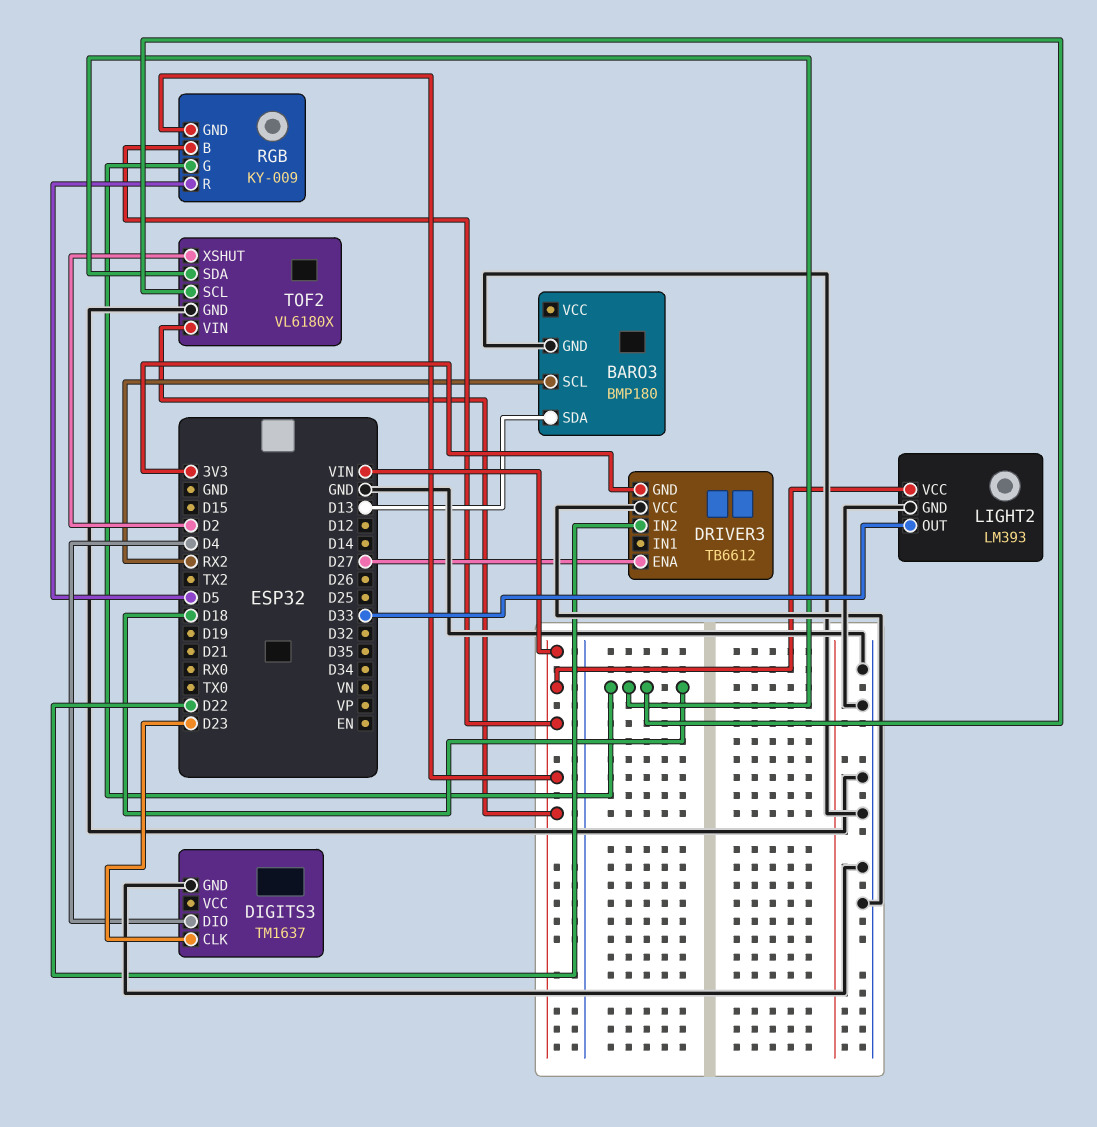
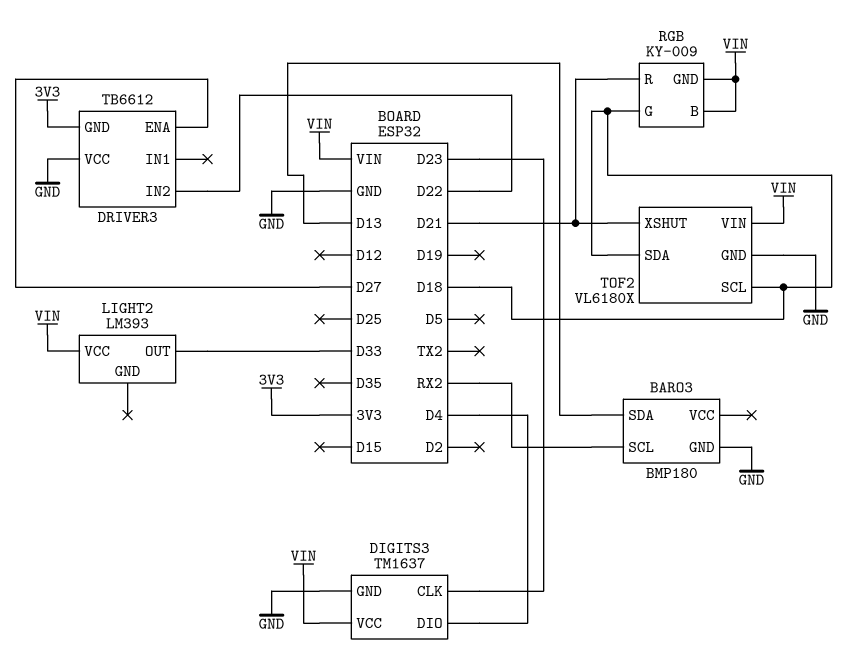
DIGITS3 pin VCC: none -> VIN
LIGHT2 pin GND: GND -> none
RGB pin R: D5 -> D21
TOF2 pin XSHUT: D2 -> D21

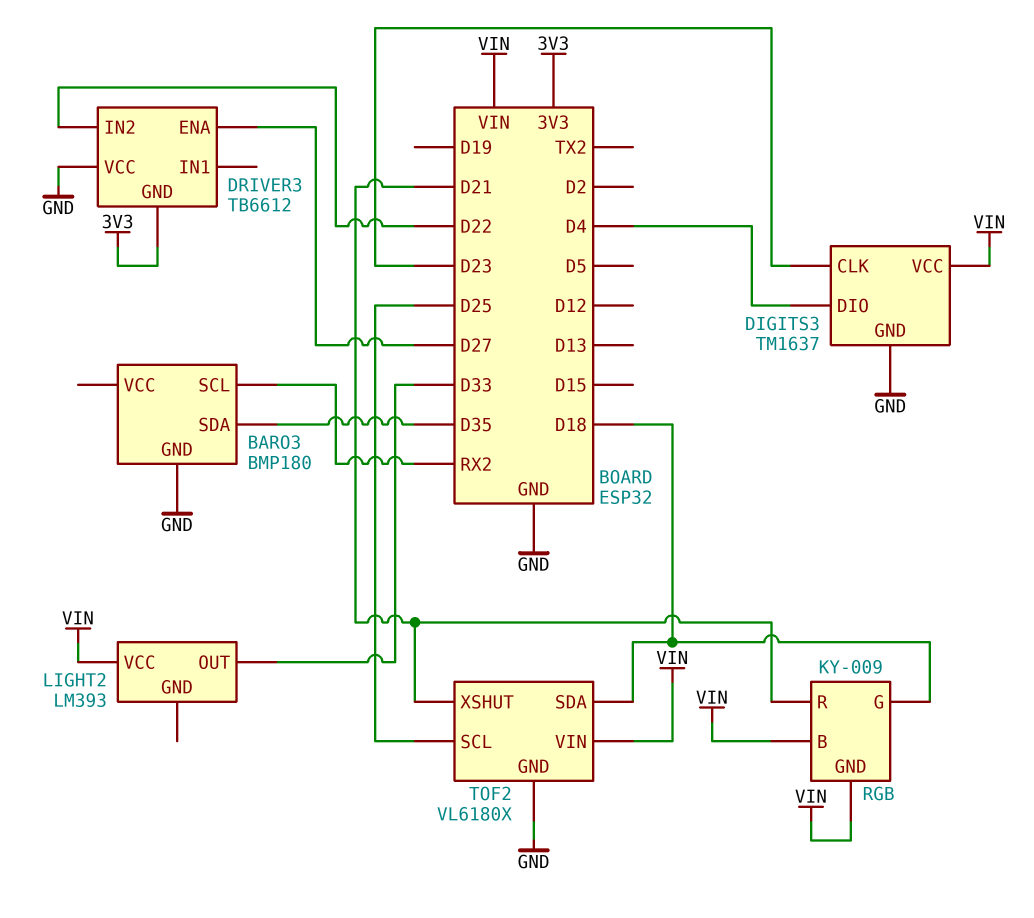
BARO3 pin SDA: D13 -> D35
TOF2 pin SCL: D18 -> D25

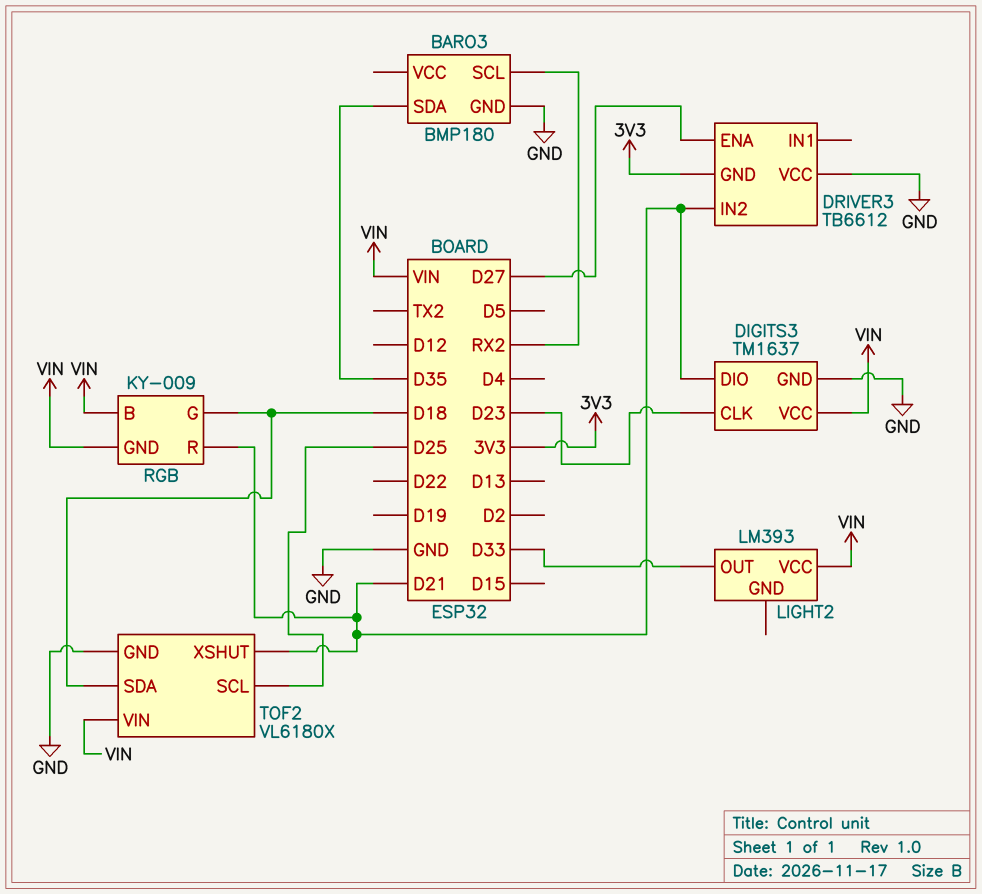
DIGITS3 pin DIO: D4 -> D21
DRIVER3 pin IN2: D22 -> D21

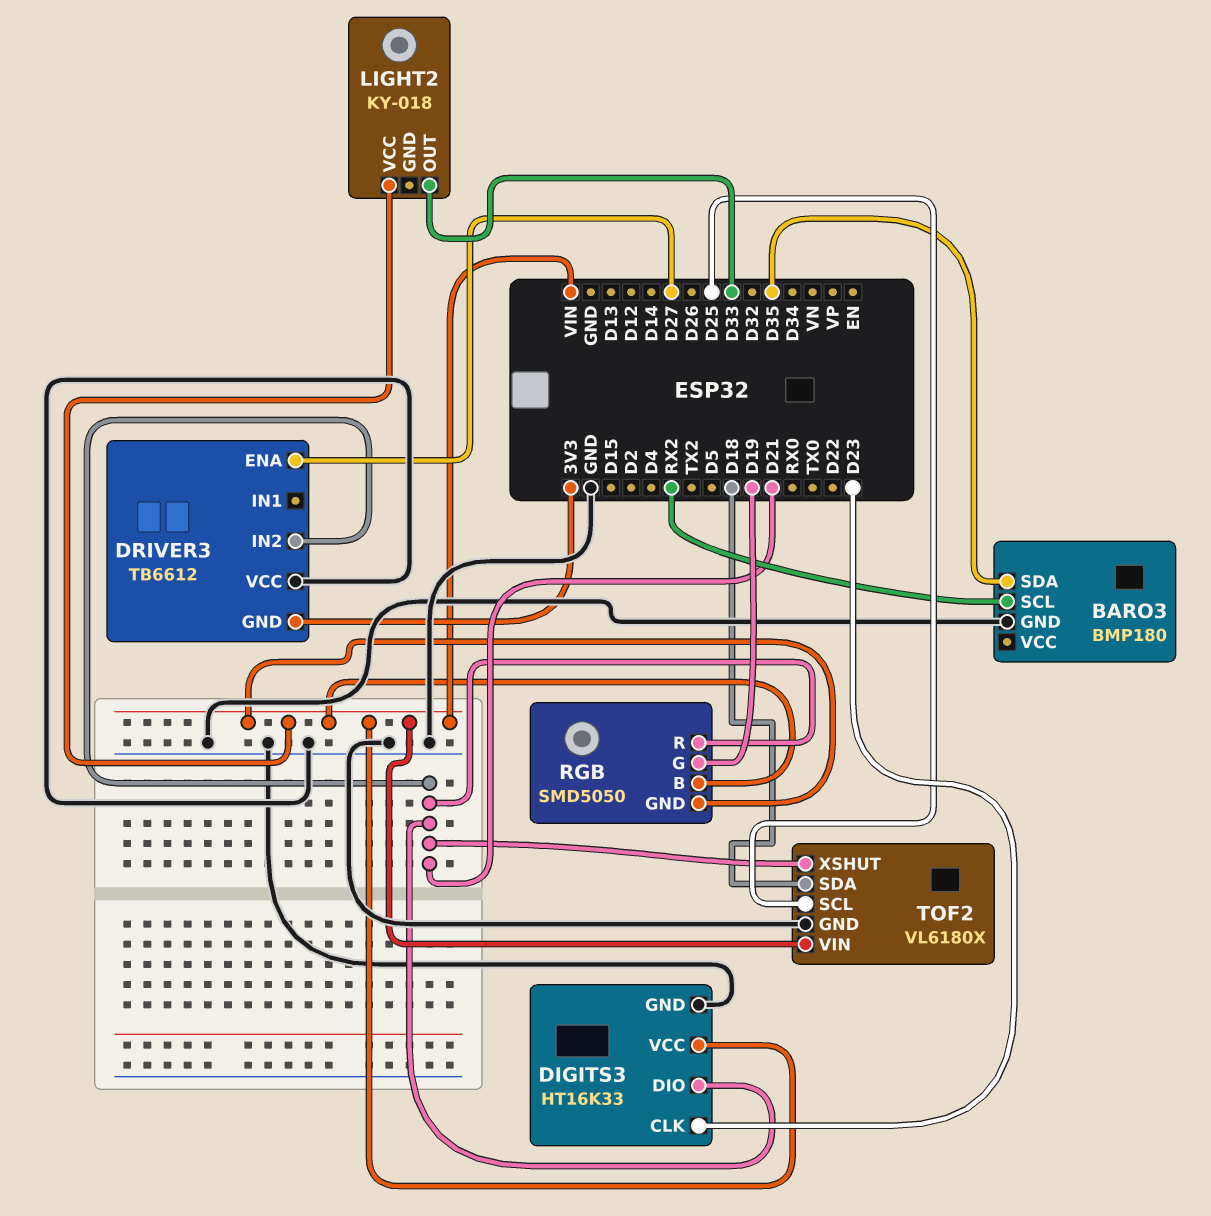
DIGITS3: TM1637 -> HT16K33
LIGHT2: LM393 -> KY-018
RGB: KY-009 -> SMD5050
RGB pin G: D18 -> D19

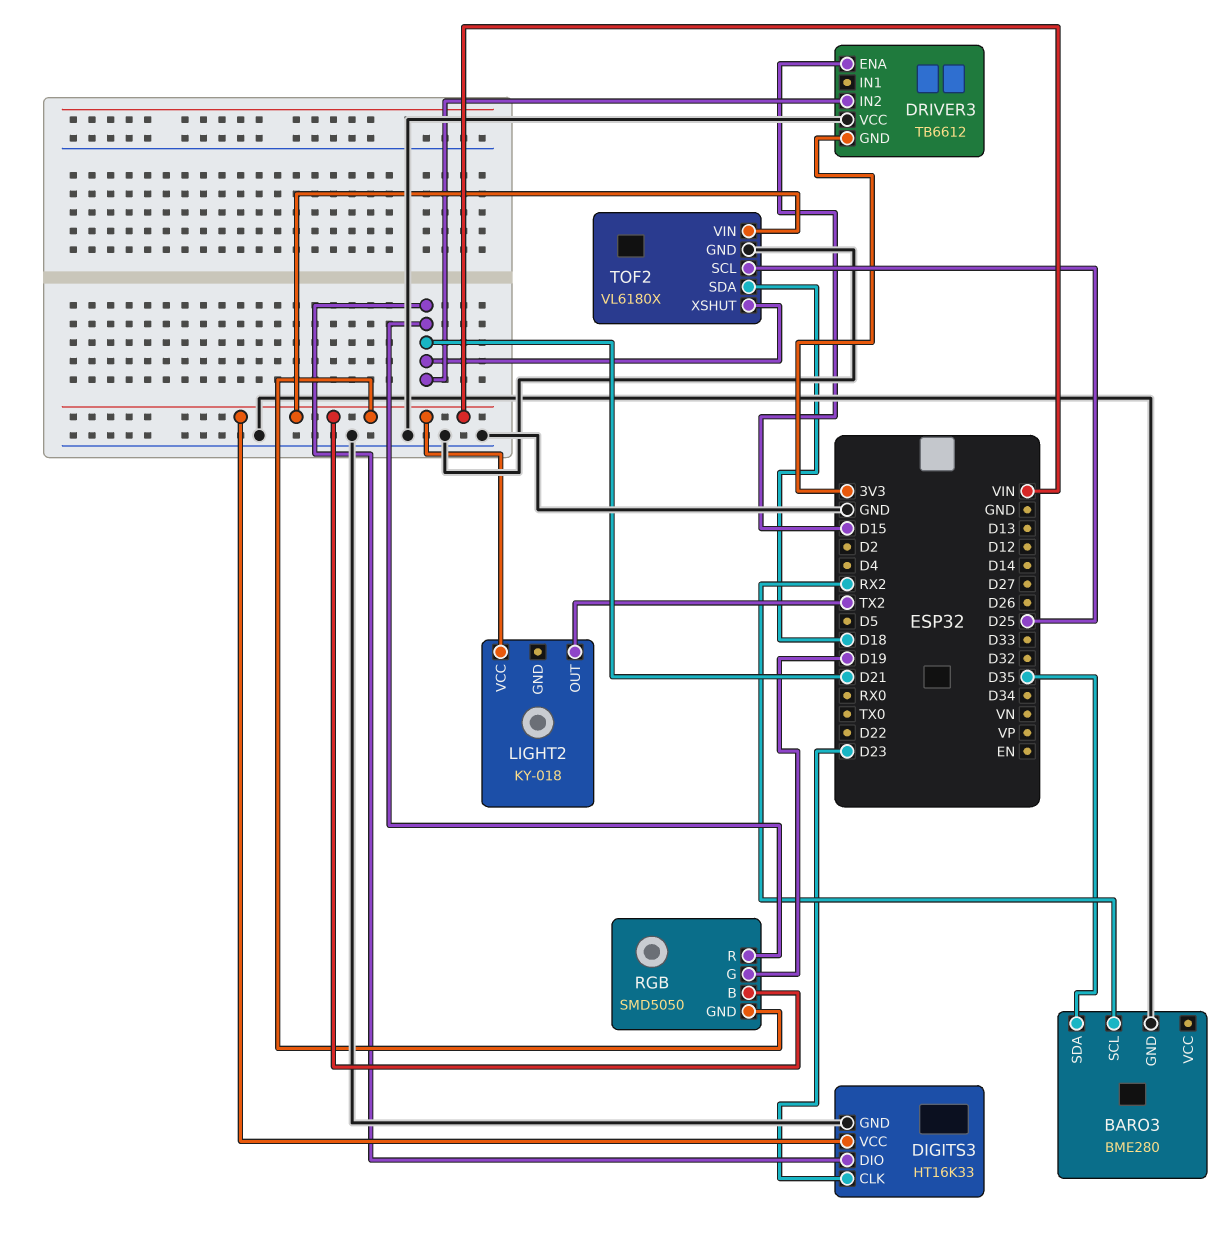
BARO3: BMP180 -> BME280
DRIVER3 pin ENA: D27 -> D15
LIGHT2 pin OUT: D33 -> TX2

